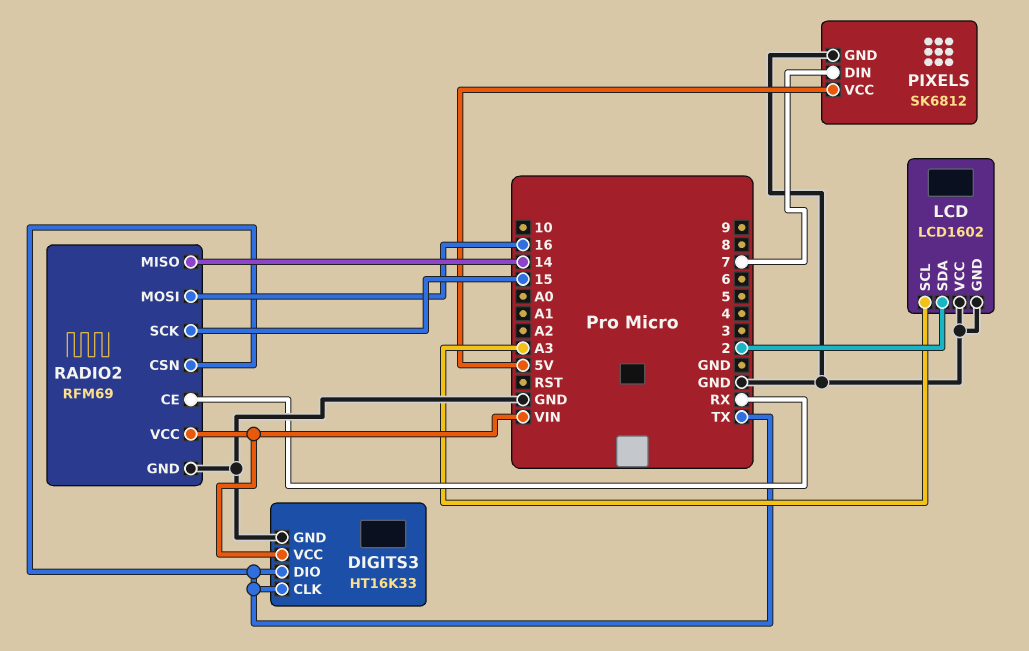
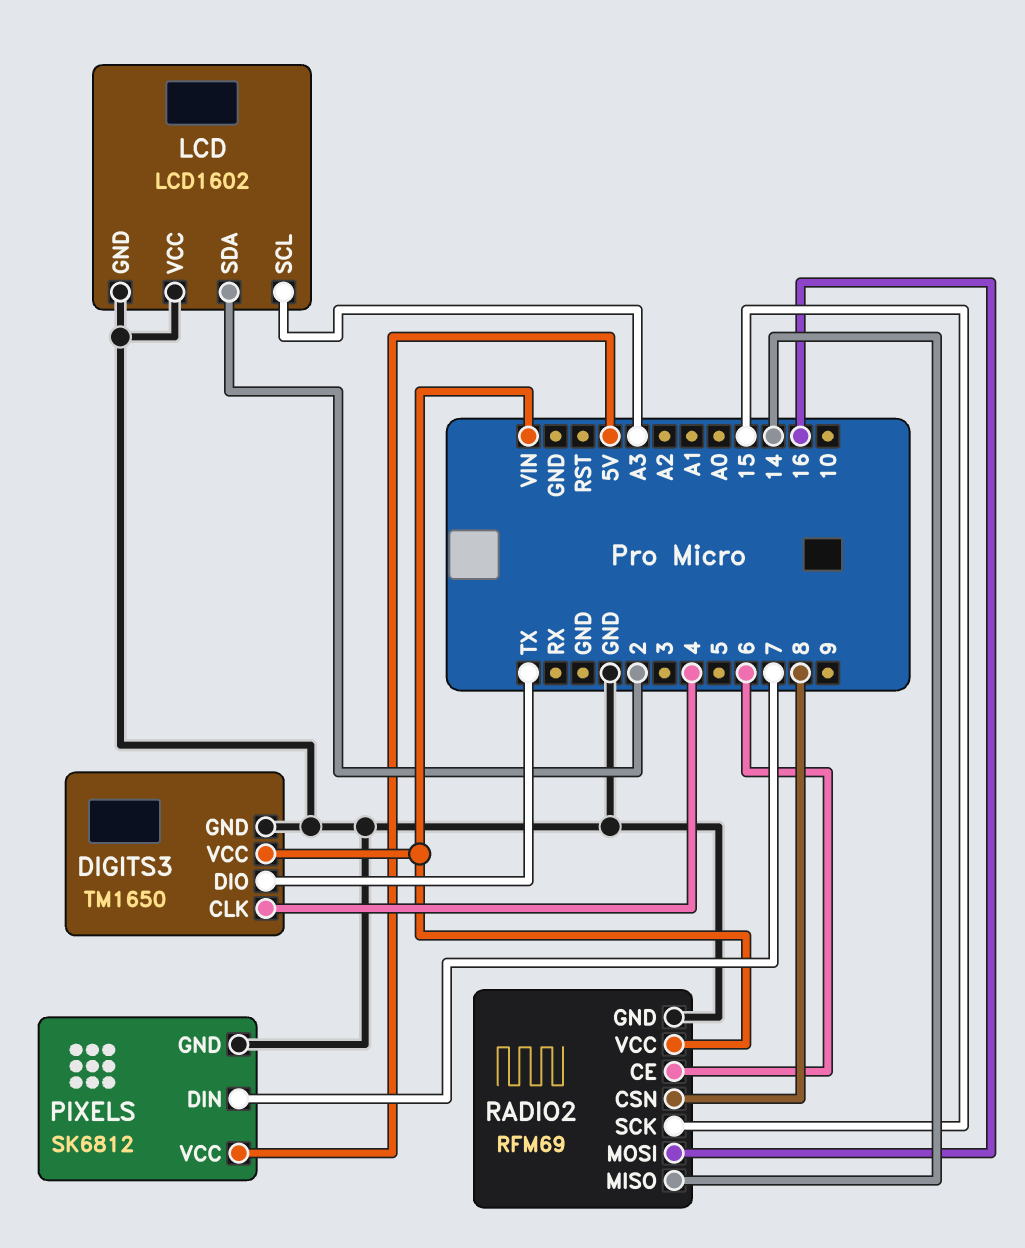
DIGITS3: HT16K33 -> TM1650
DIGITS3 pin CLK: TX -> 4
RADIO2 pin CE: RX -> 6
RADIO2 pin CSN: TX -> 8

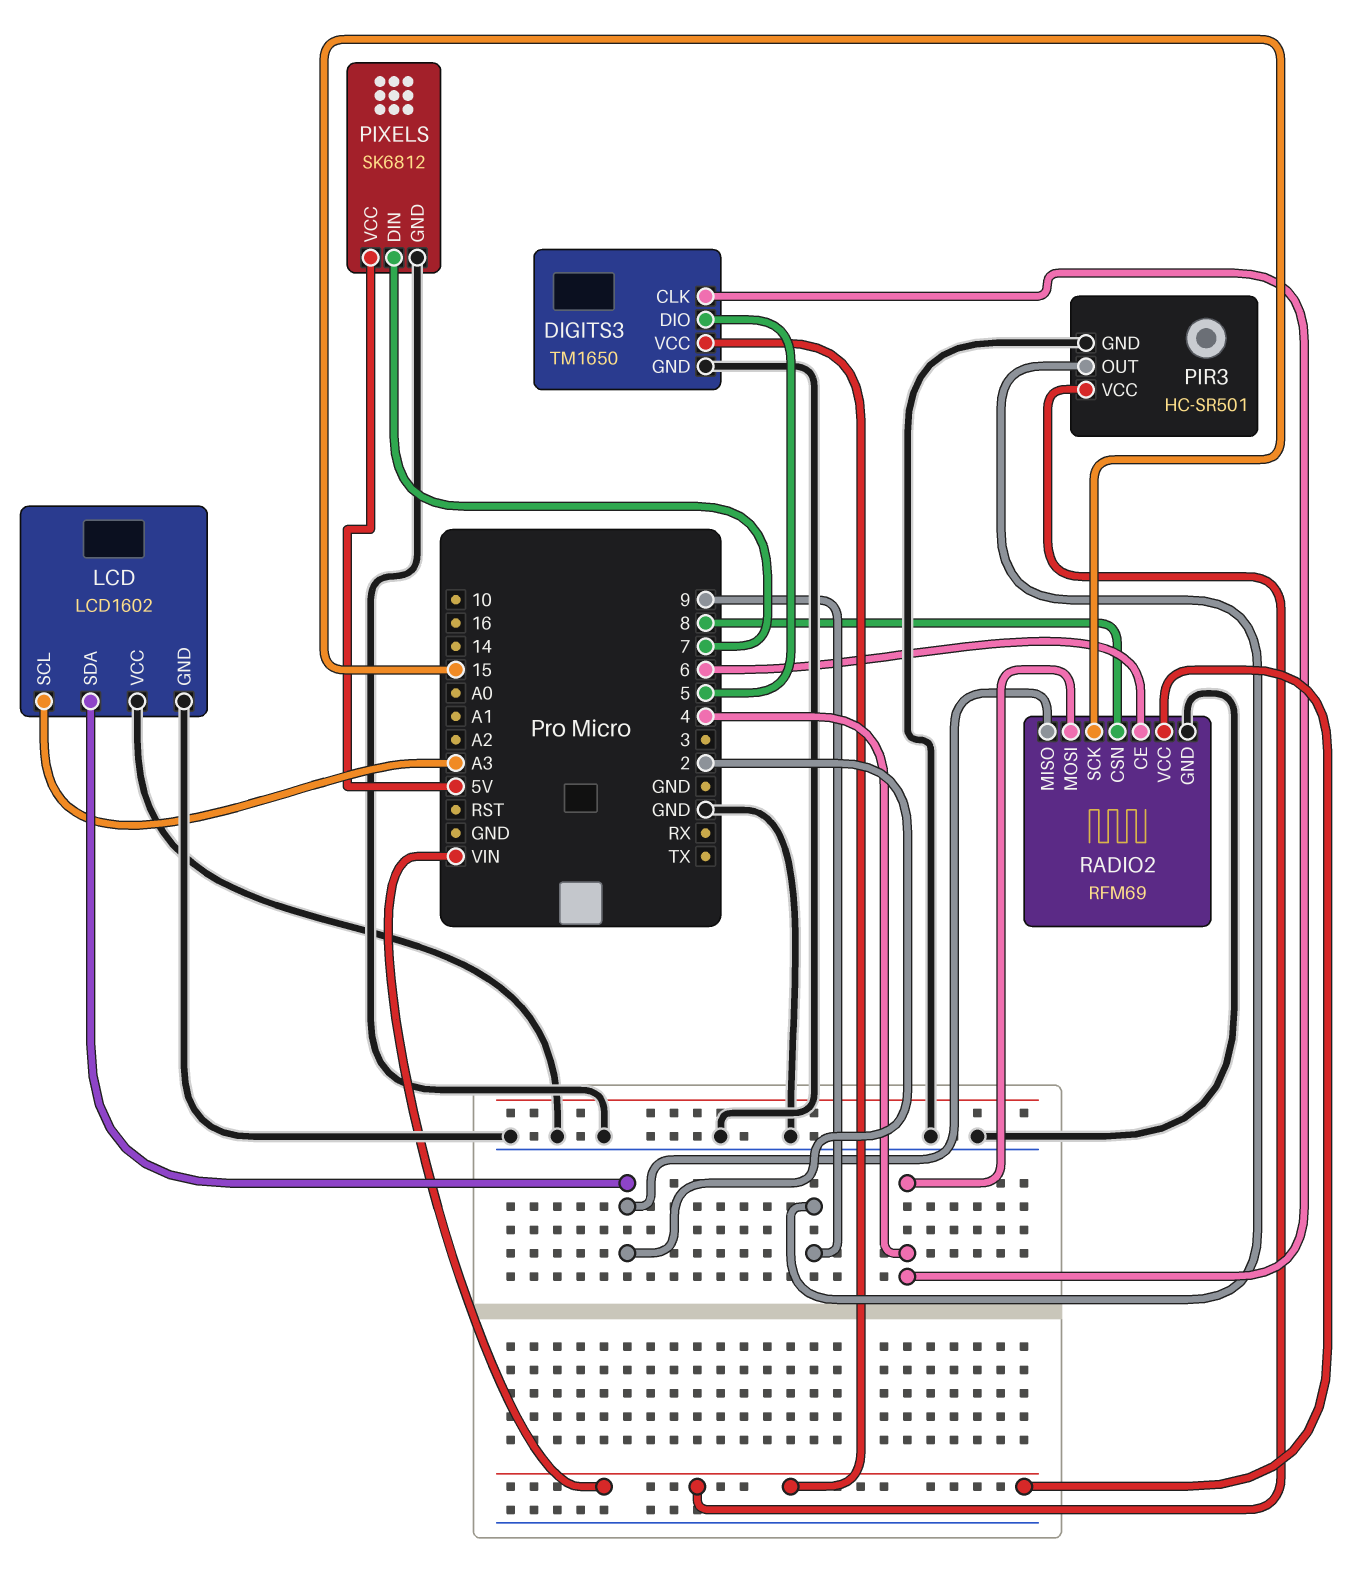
DIGITS3 pin DIO: TX -> 5
PIR3: none -> HC-SR501
PIR3 pin GND: none -> GND
PIR3 pin OUT: none -> 9
PIR3 pin VCC: none -> VIN
RADIO2 pin MISO: 14 -> 2
RADIO2 pin MOSI: 16 -> 4

